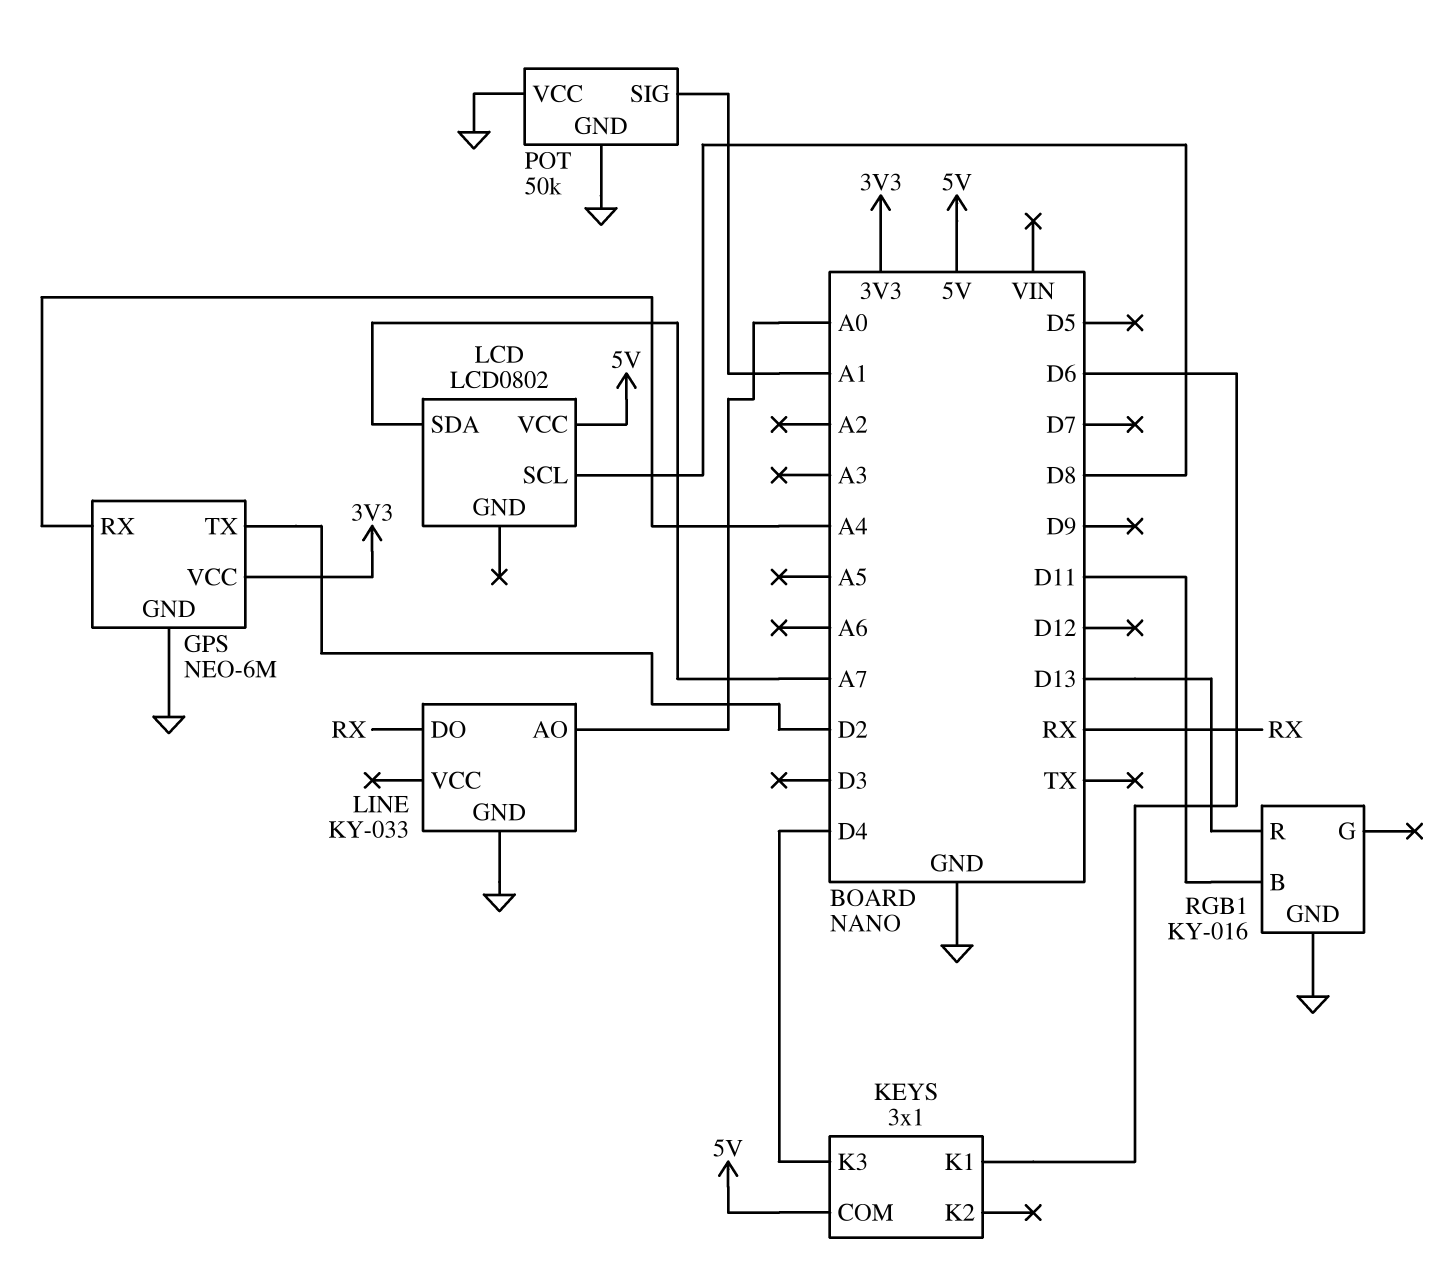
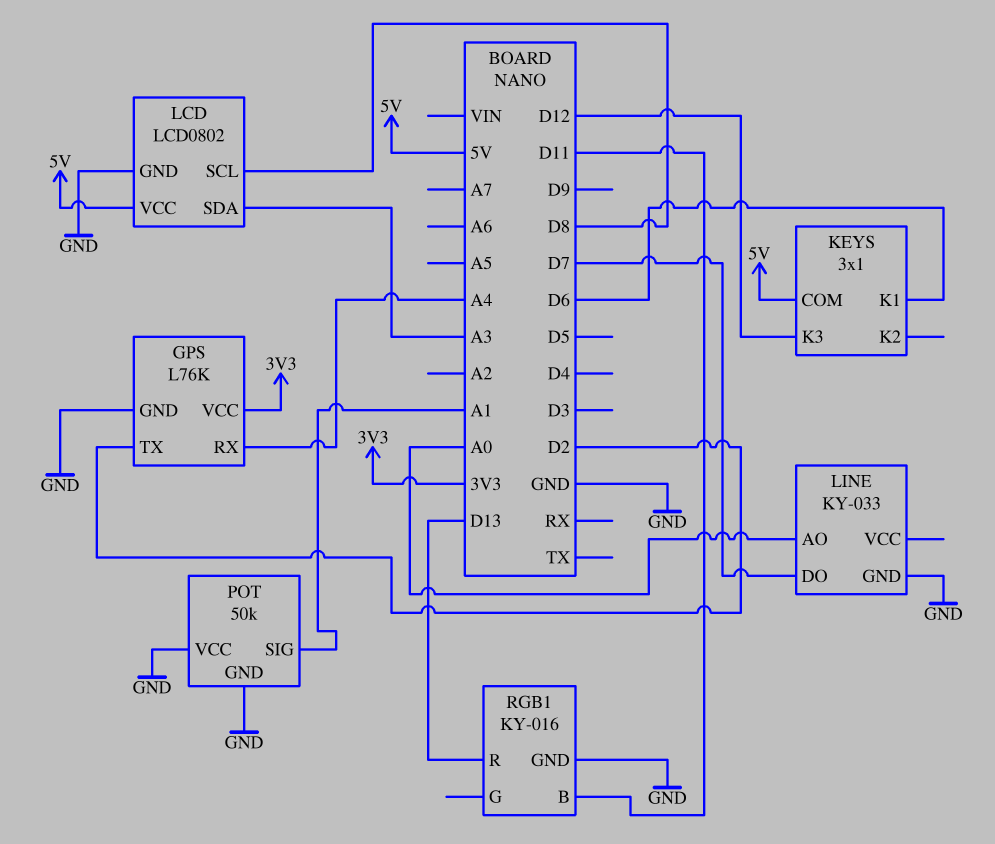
GPS: NEO-6M -> L76K
KEYS pin K3: D4 -> D12
LCD pin GND: none -> GND
LCD pin SDA: A7 -> A3
LINE pin DO: RX -> D7

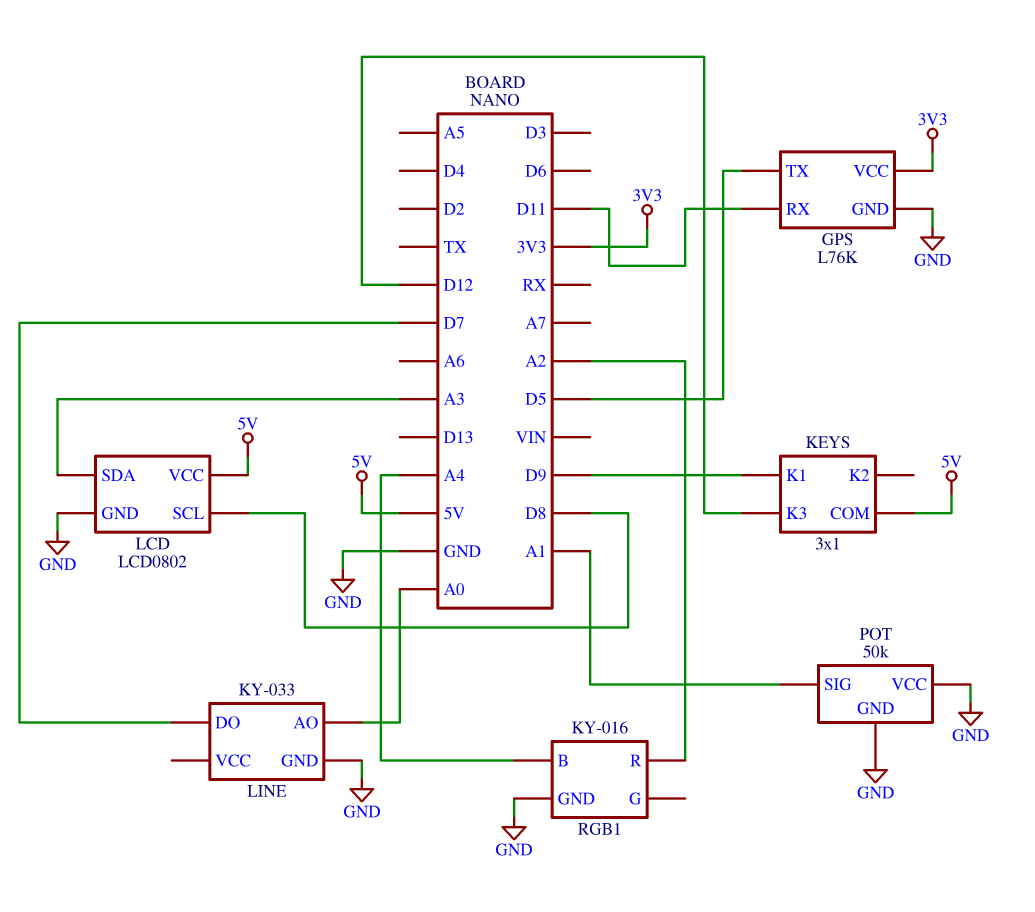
GPS pin RX: A4 -> D11
GPS pin TX: D2 -> D5
KEYS pin K1: D6 -> D9
RGB1 pin B: D11 -> A4
RGB1 pin R: D13 -> A2

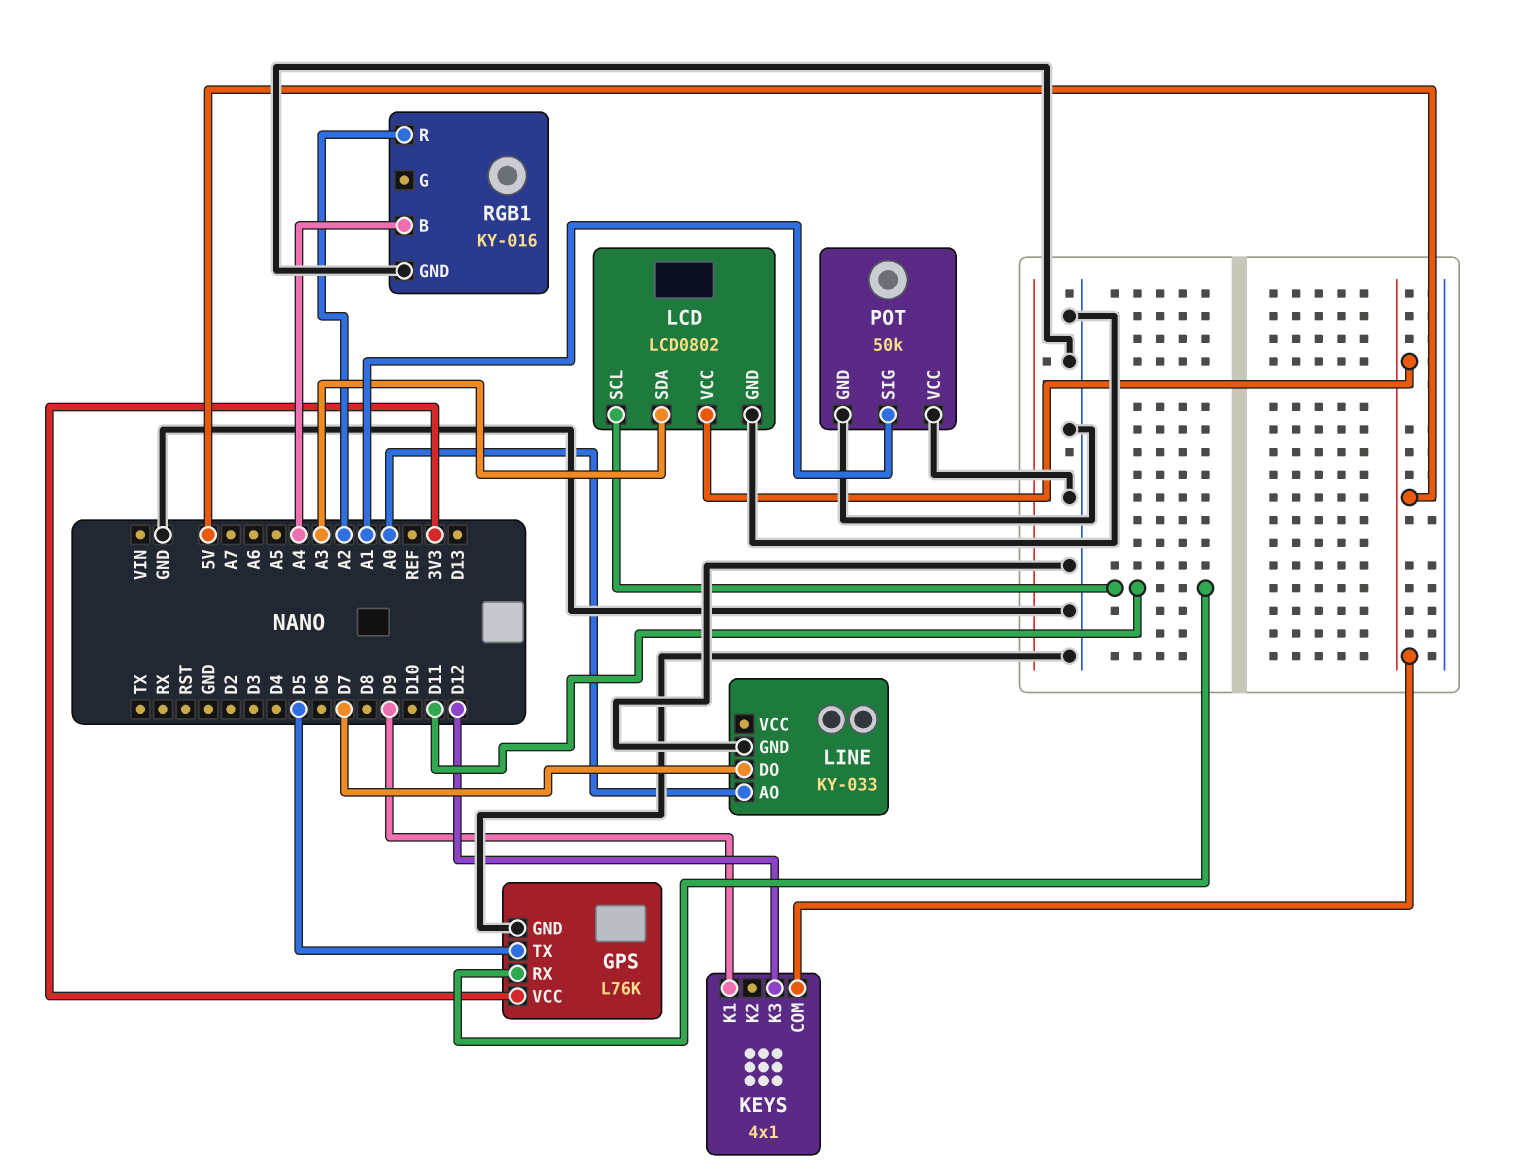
KEYS: 3x1 -> 4x1
LCD pin SCL: D8 -> D11

